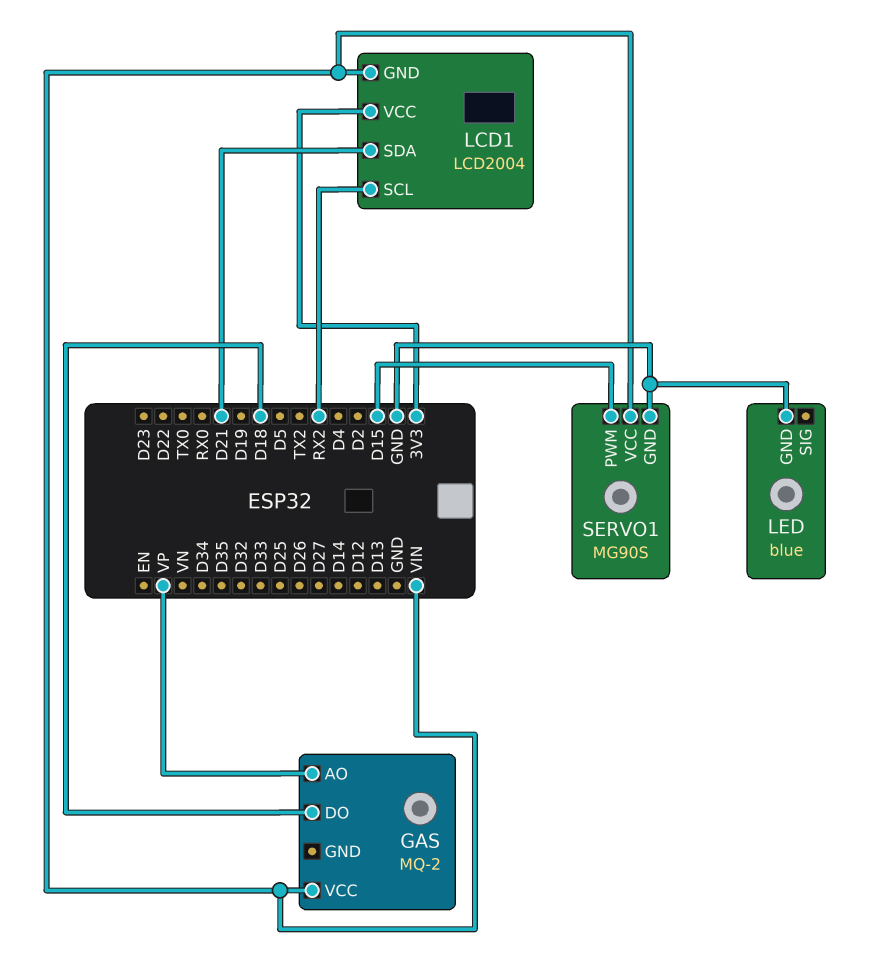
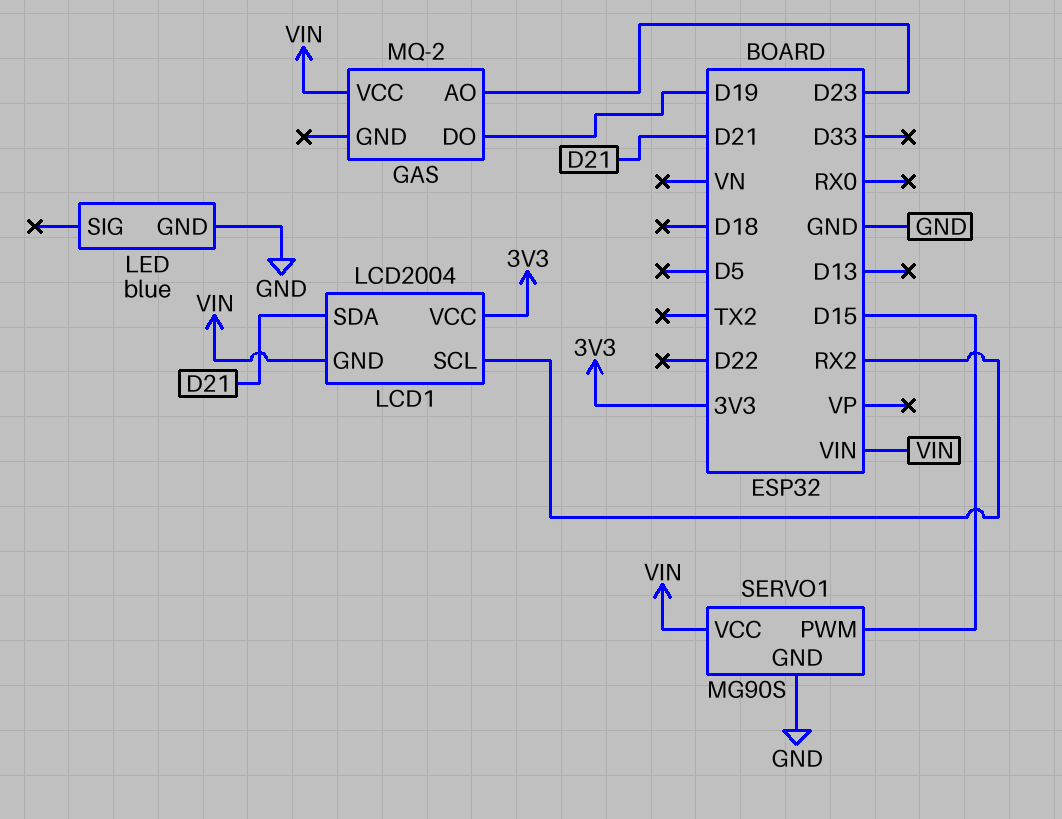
GAS pin AO: VP -> D23
GAS pin DO: D18 -> D19

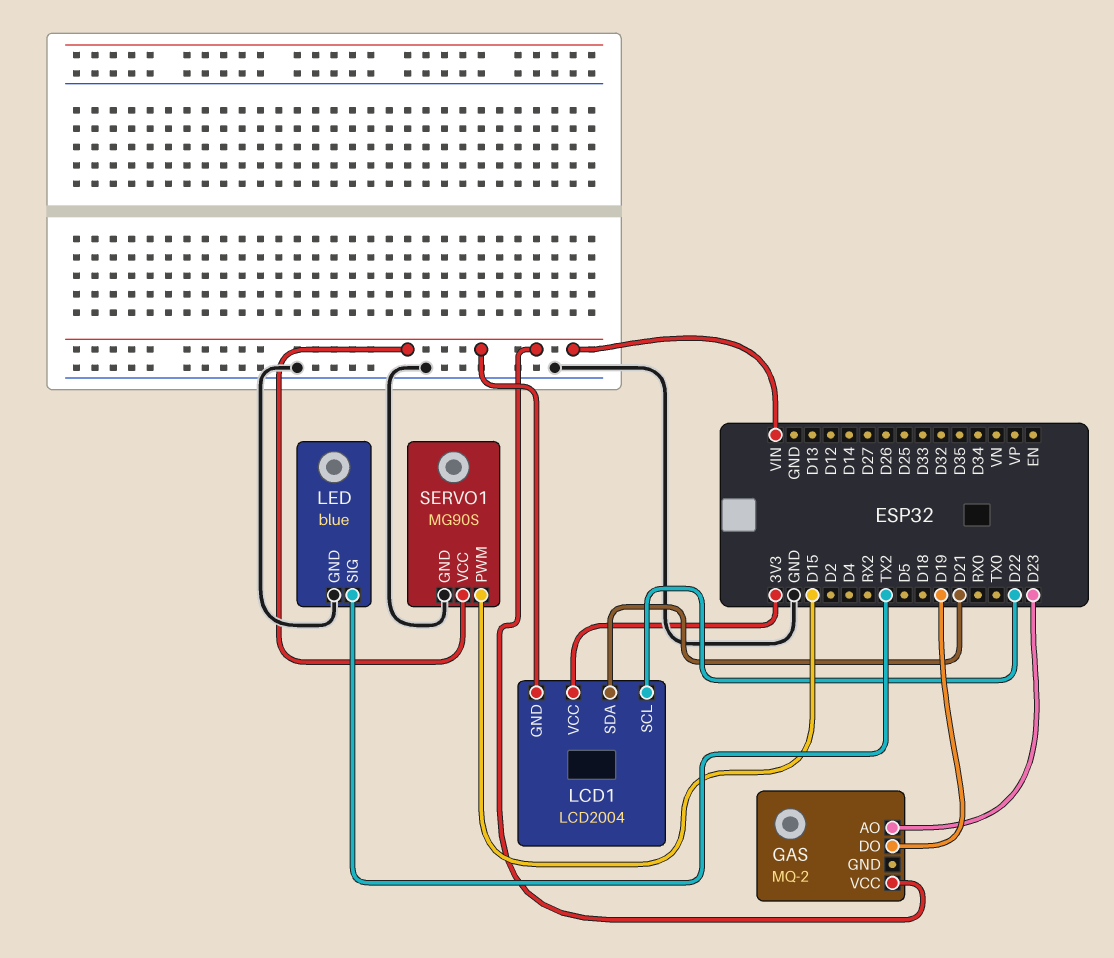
LCD1 pin SCL: RX2 -> D22
LED pin SIG: none -> TX2

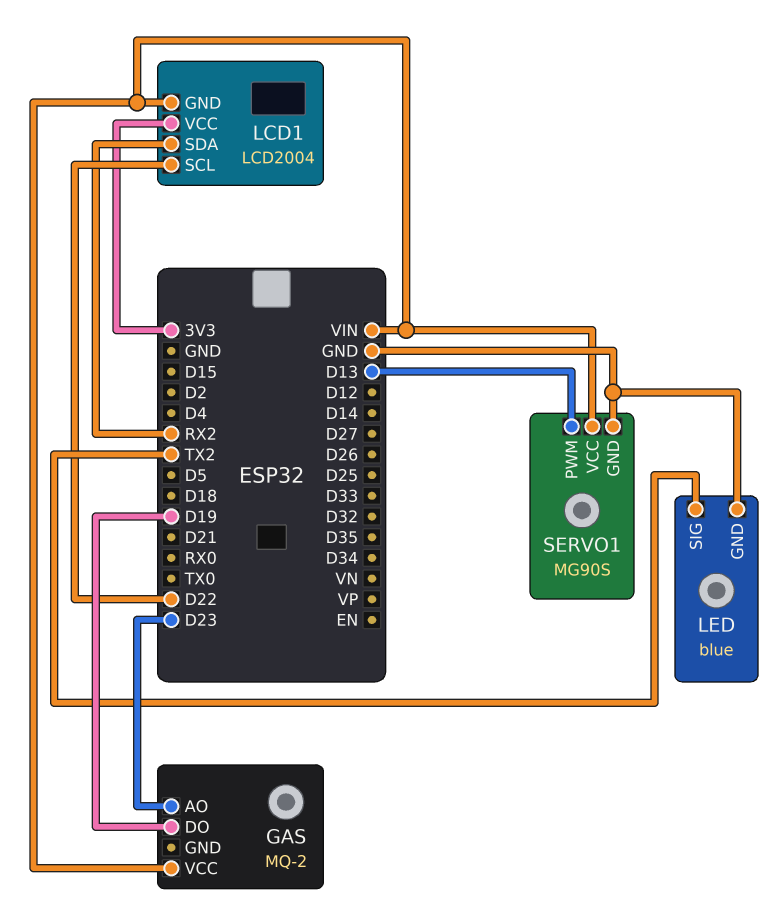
LCD1 pin SDA: D21 -> RX2
SERVO1 pin PWM: D15 -> D13

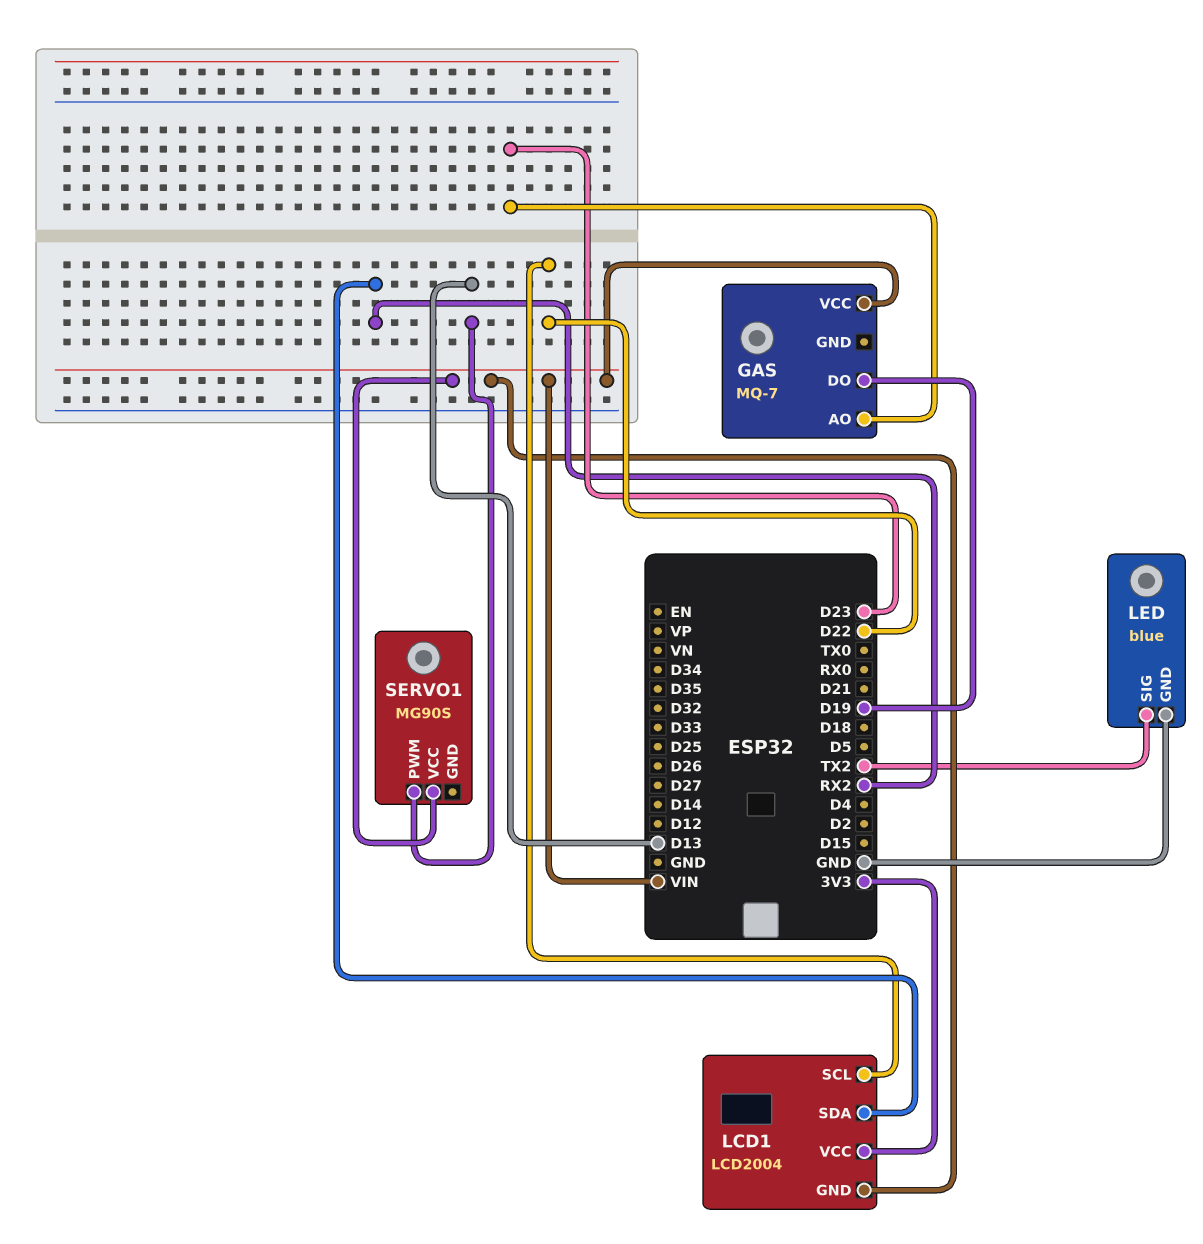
GAS: MQ-2 -> MQ-7
SERVO1 pin GND: GND -> none

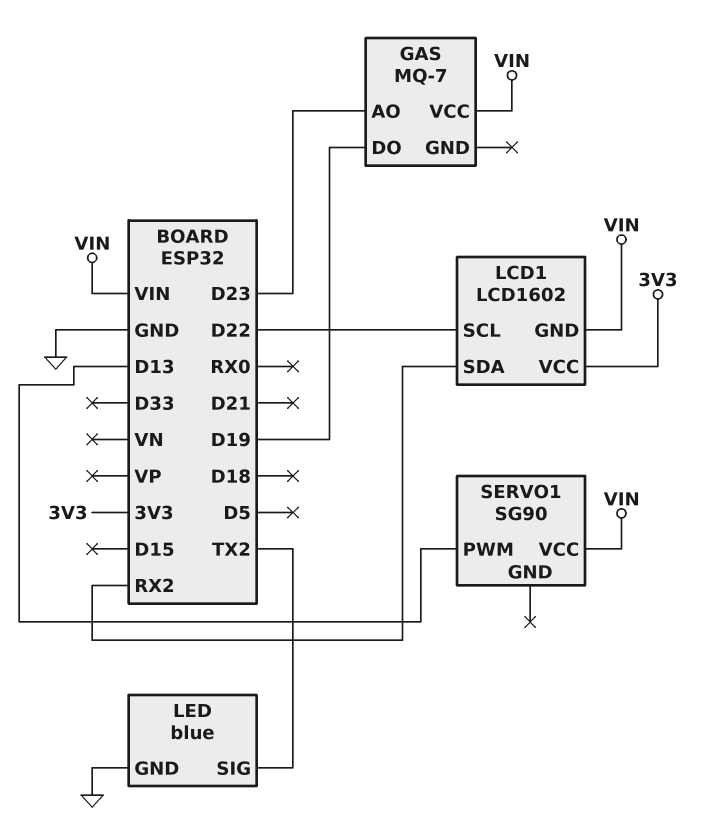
LCD1: LCD2004 -> LCD1602
SERVO1: MG90S -> SG90

